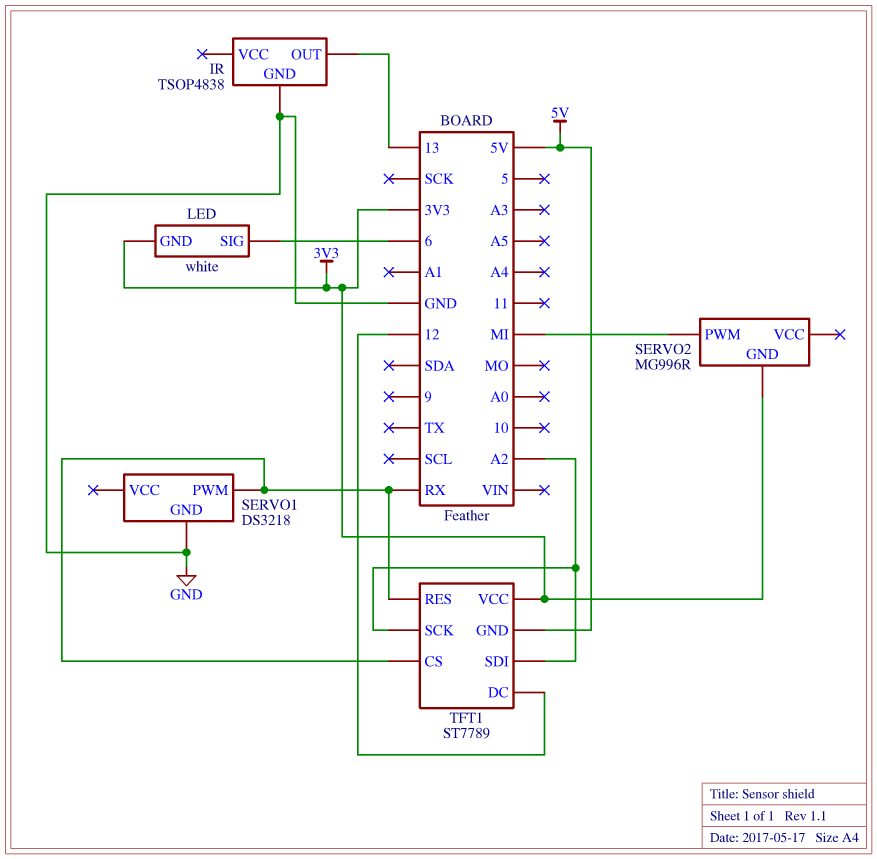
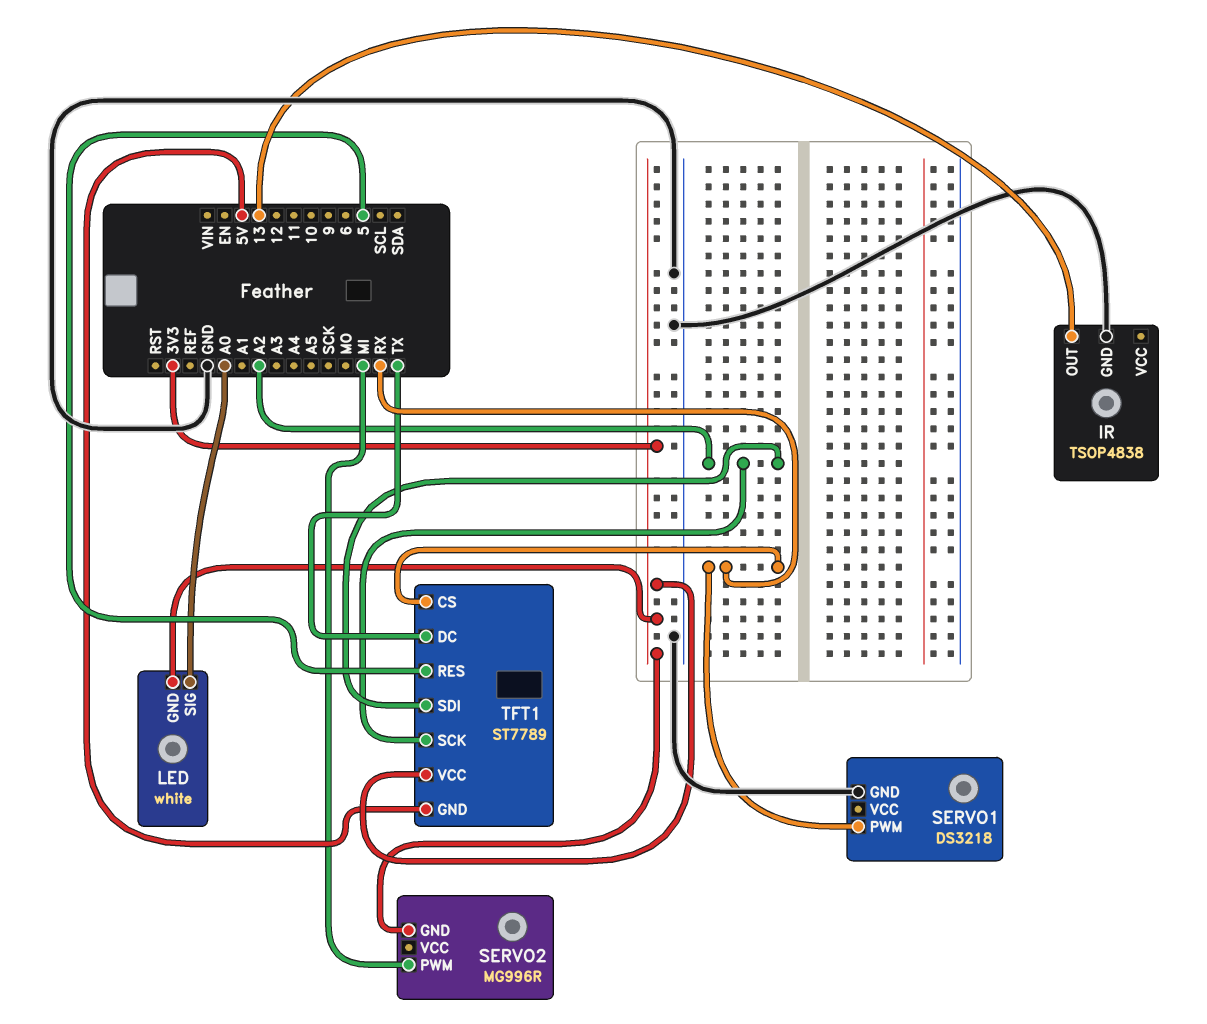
LED pin SIG: 6 -> A0
TFT1 pin DC: 12 -> TX
TFT1 pin RES: RX -> 5

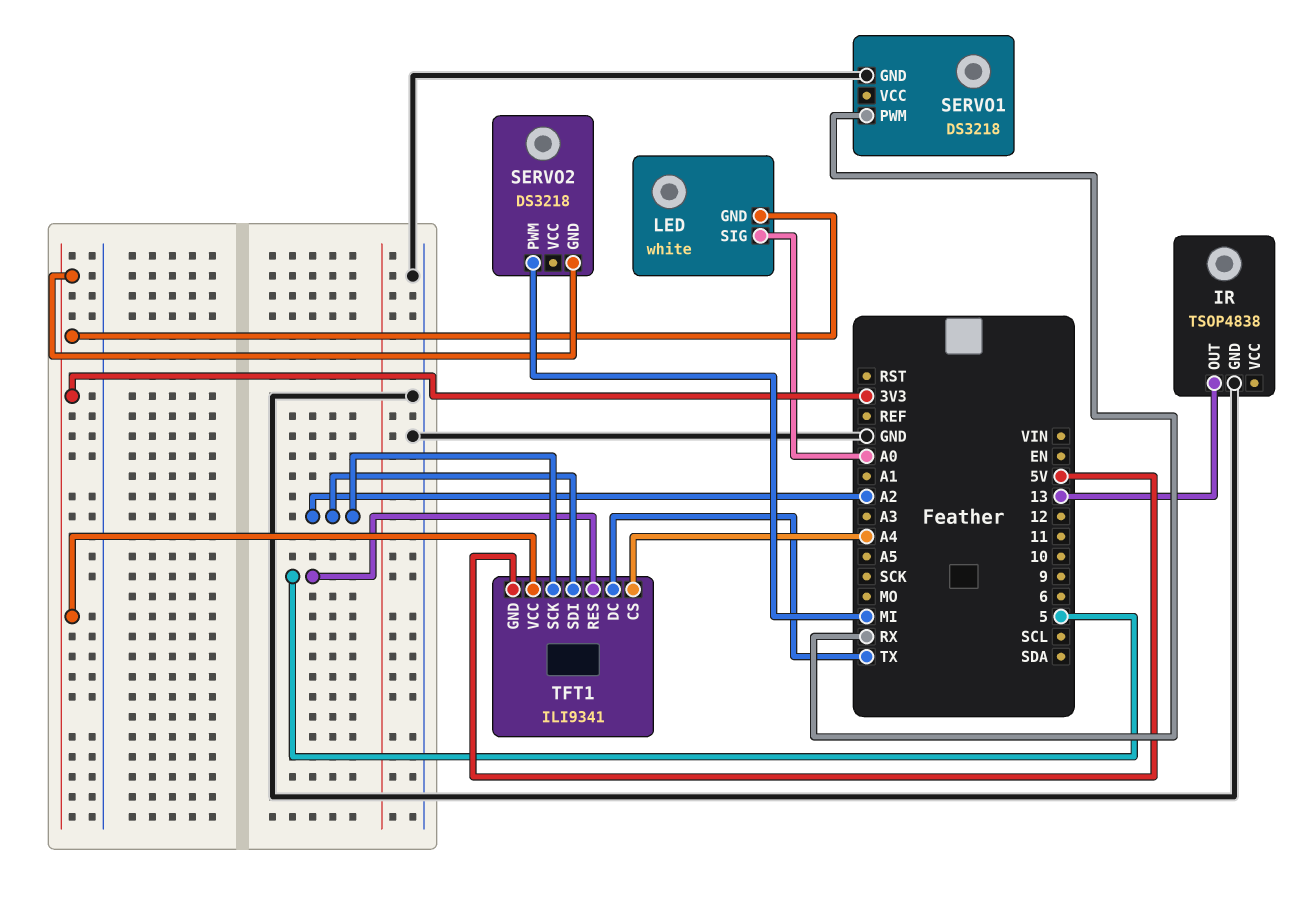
SERVO2: MG996R -> DS3218
TFT1: ST7789 -> ILI9341
TFT1 pin CS: RX -> A4

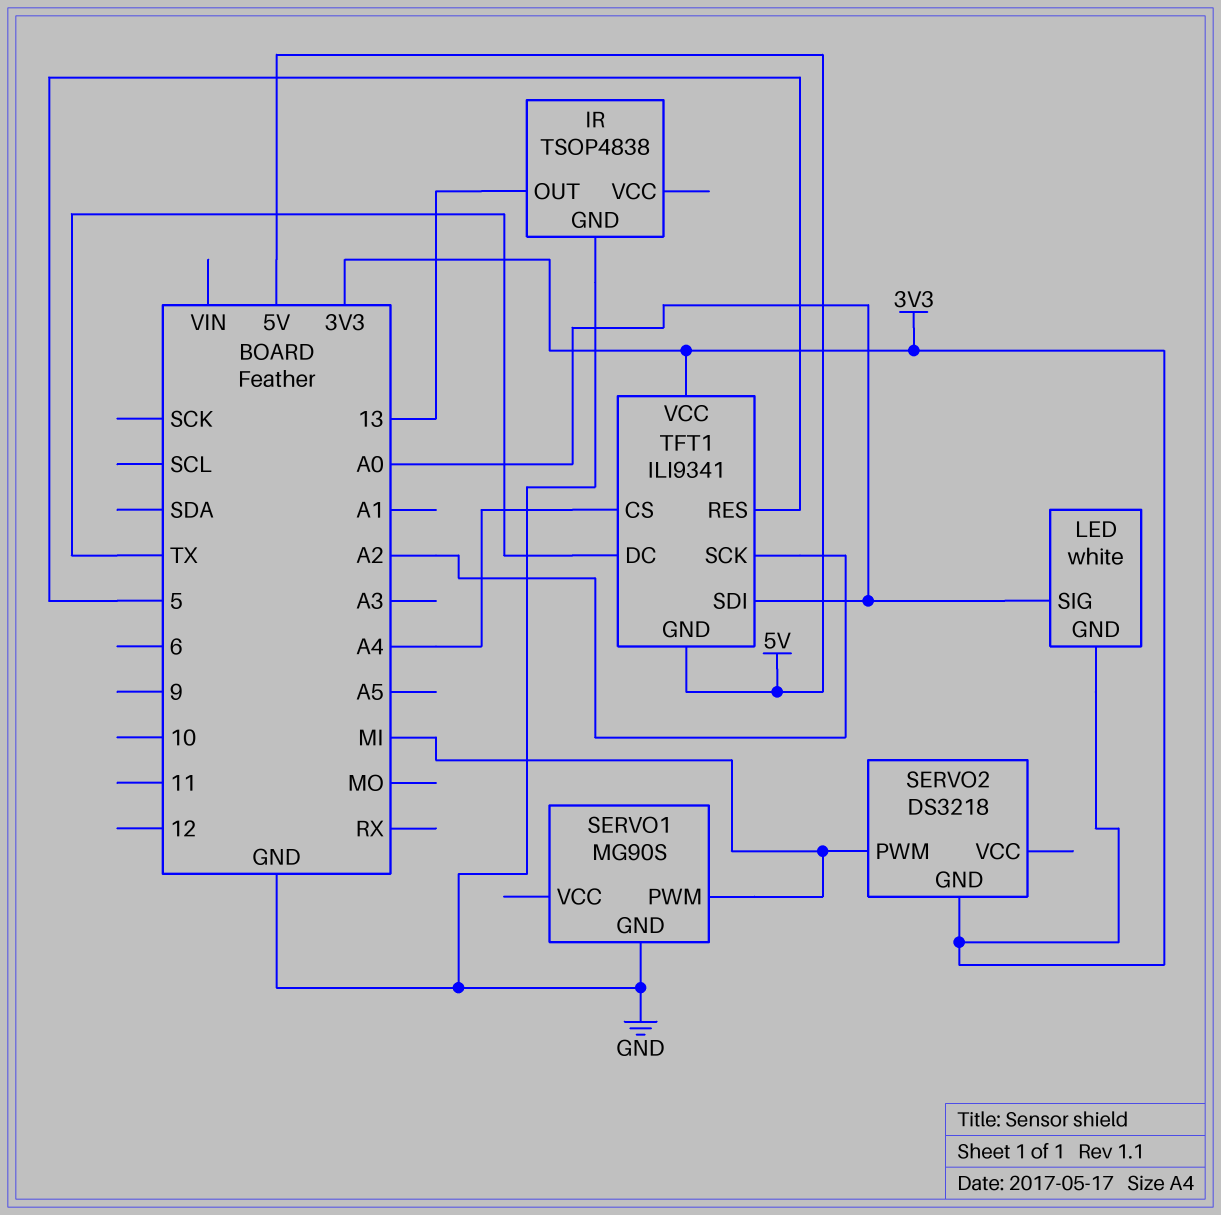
SERVO1: DS3218 -> MG90S
SERVO1 pin PWM: RX -> MI
TFT1 pin SDI: A2 -> A0

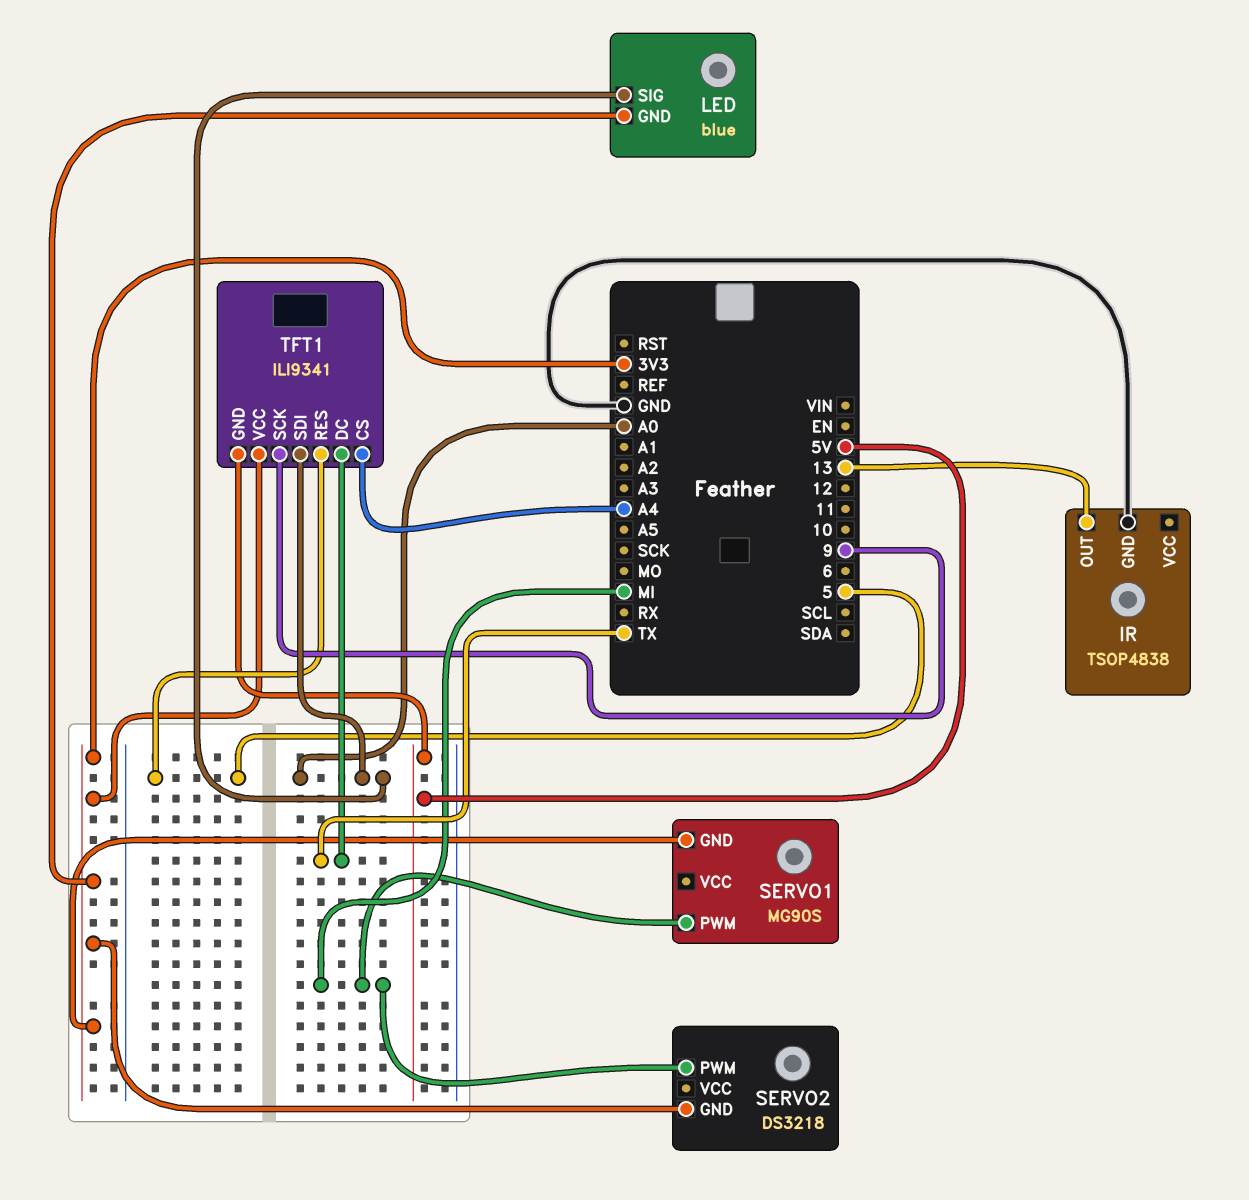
LED: white -> blue
SERVO1 pin GND: GND -> 3V3
TFT1 pin SCK: A2 -> 9

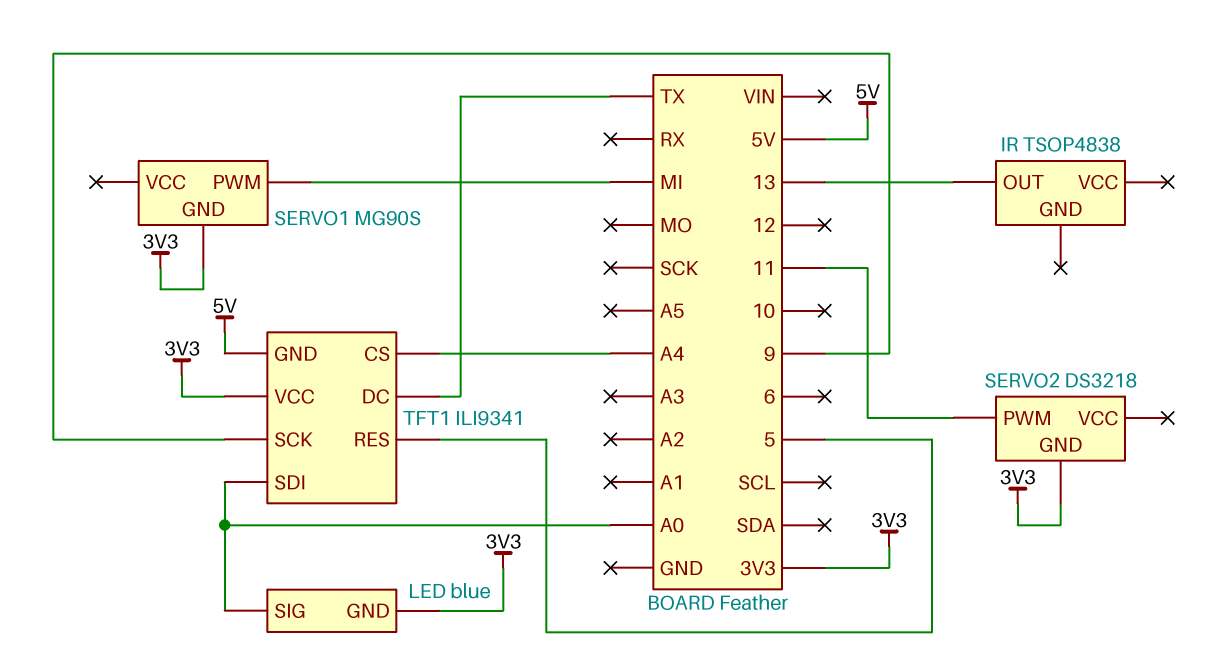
IR pin GND: GND -> none
SERVO2 pin PWM: MI -> 11

